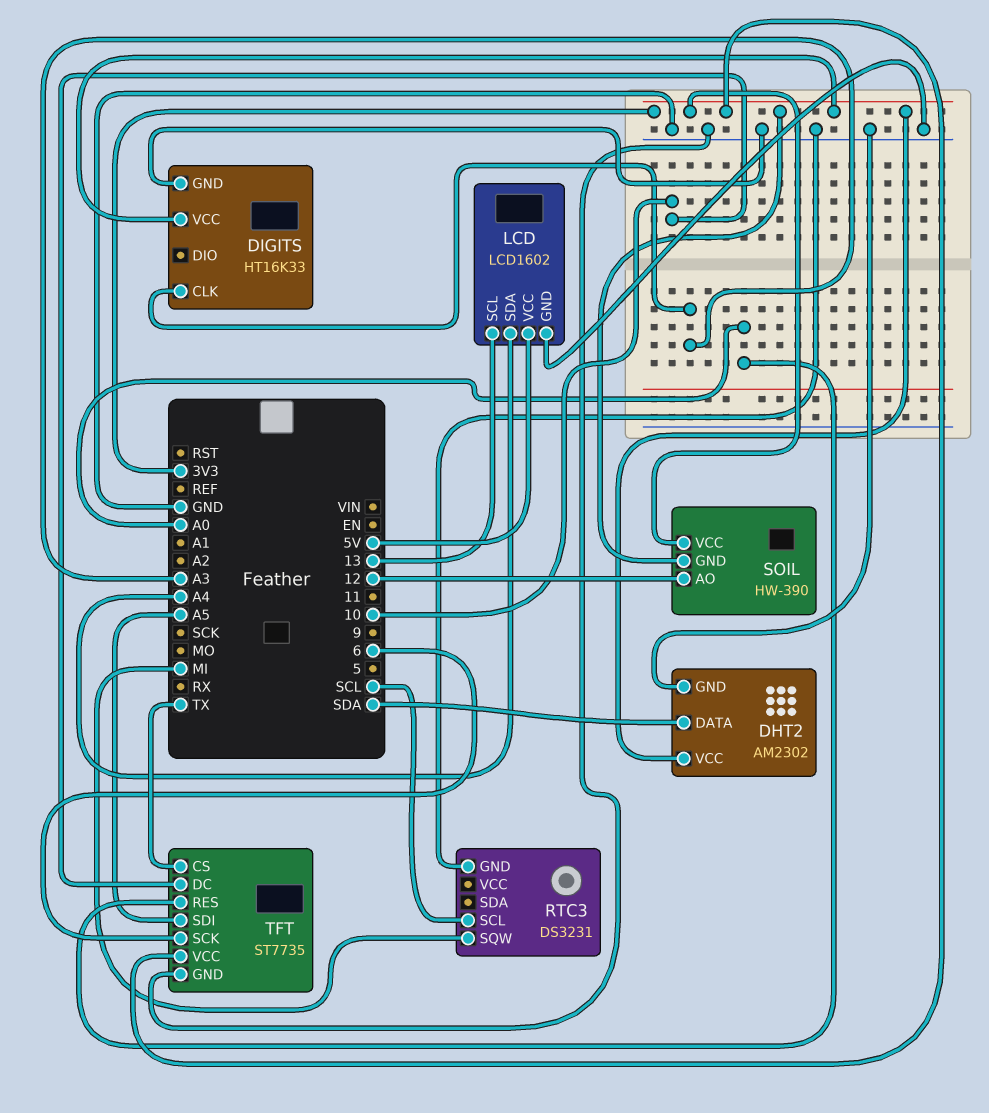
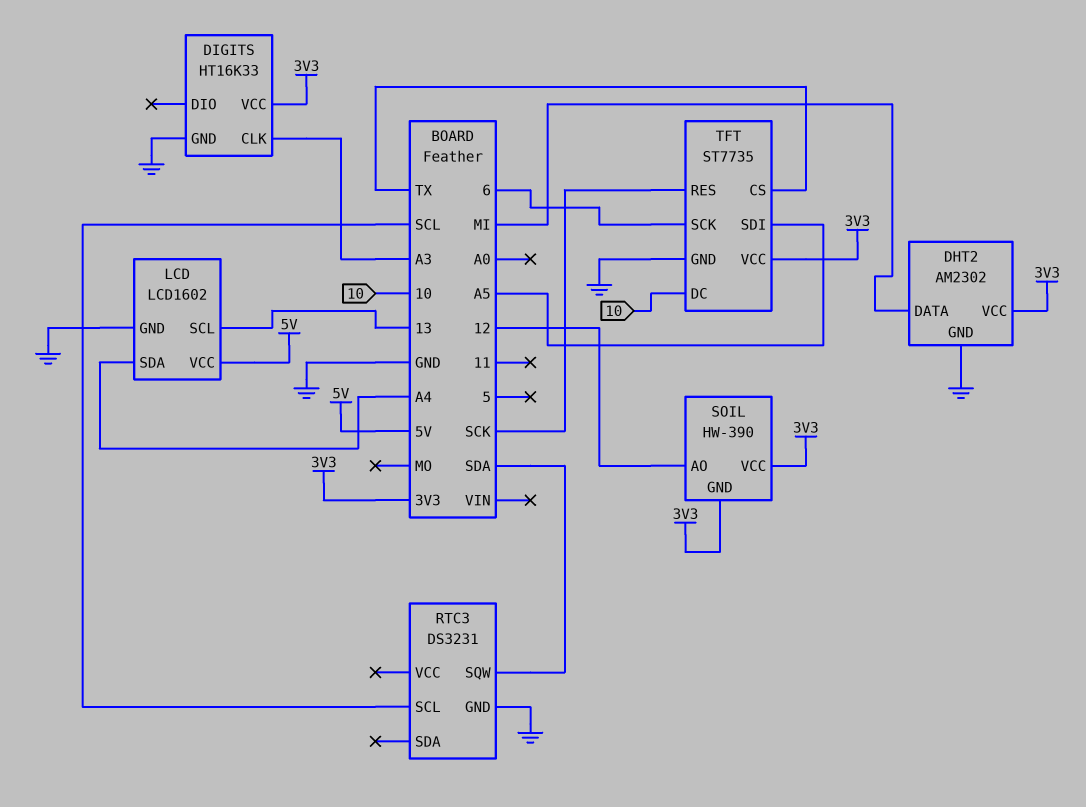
DHT2 pin DATA: SDA -> MI
RTC3 pin SQW: MI -> SDA
TFT pin RES: A0 -> SCK

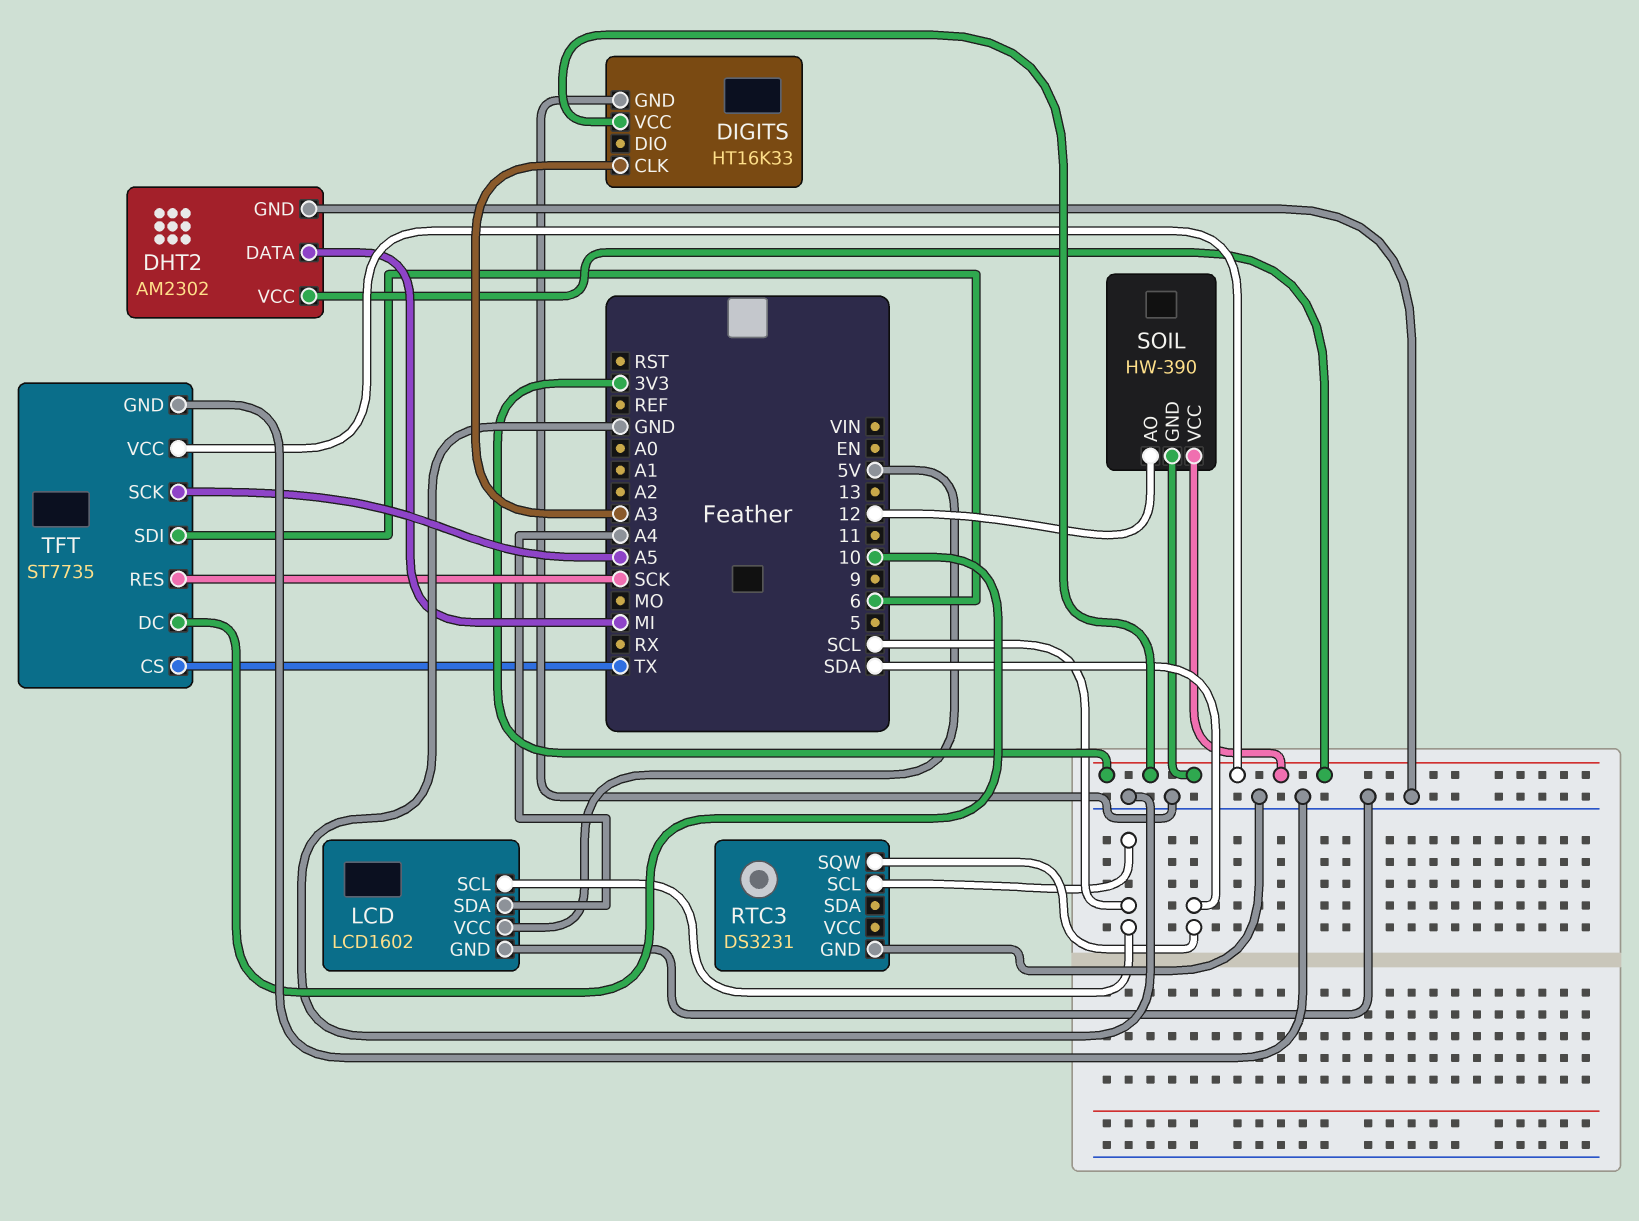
LCD pin SCL: 13 -> SCL
TFT pin SCK: 6 -> A5
TFT pin SDI: A5 -> 6

